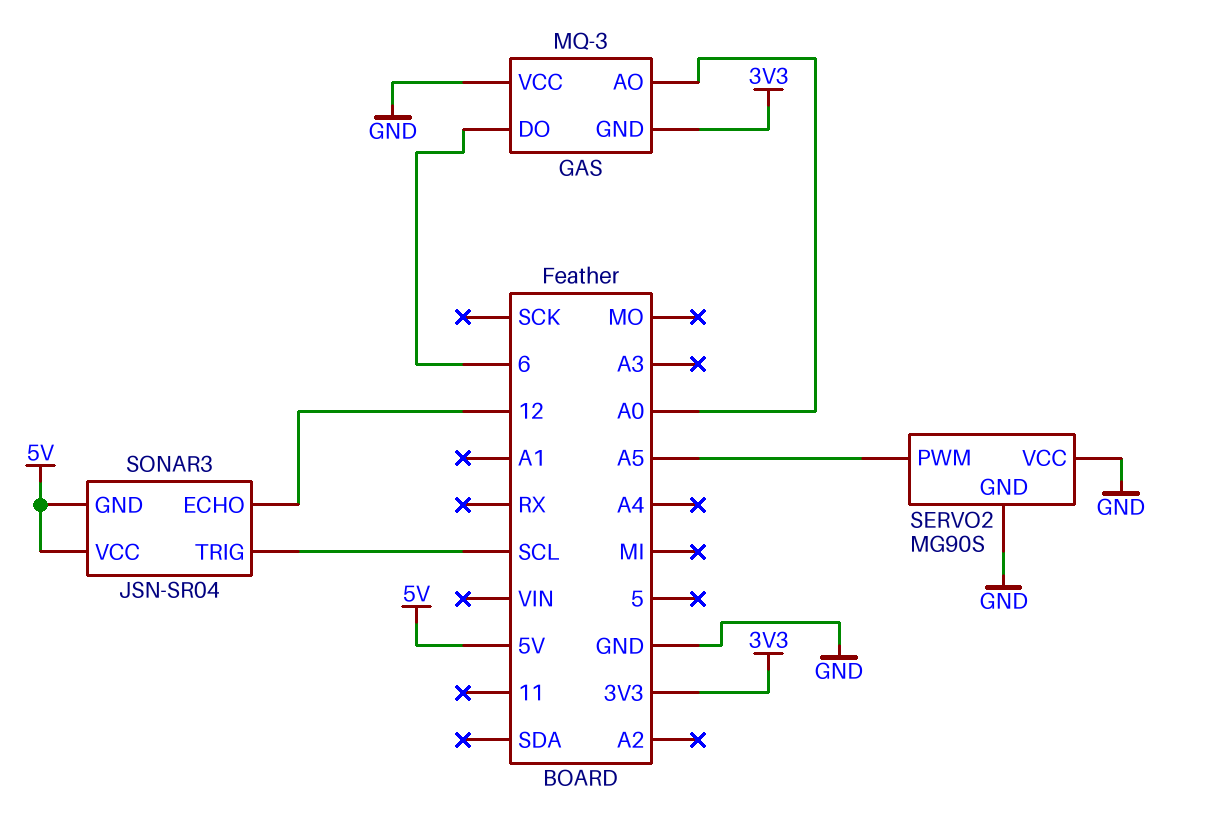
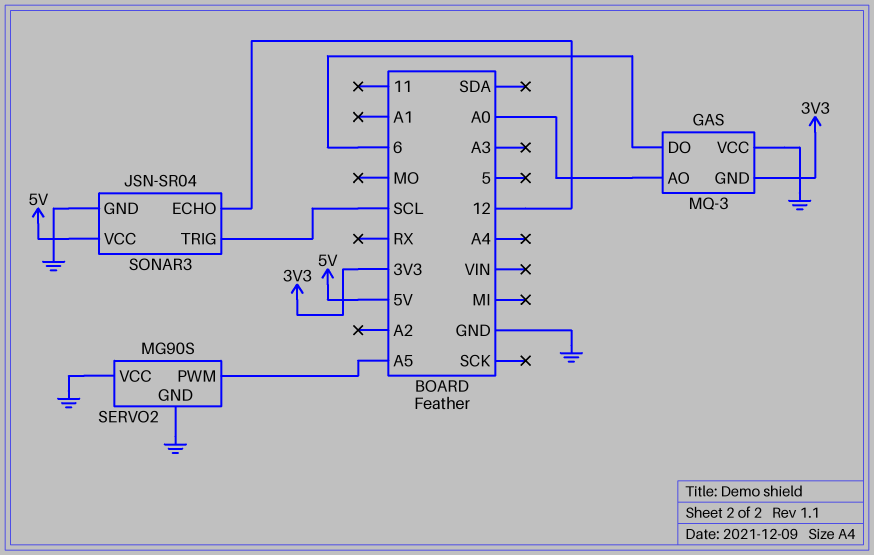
SONAR3 pin GND: 5V -> GND

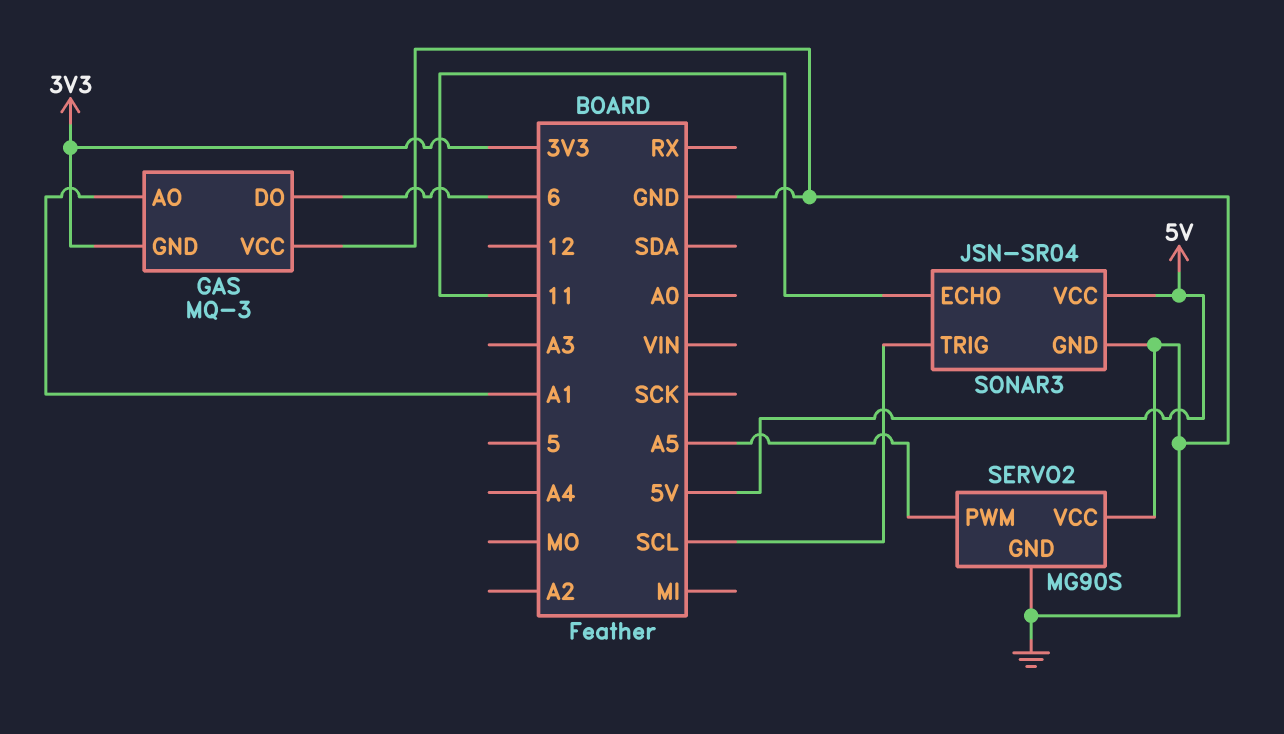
GAS pin AO: A0 -> A1
SONAR3 pin ECHO: 12 -> 11

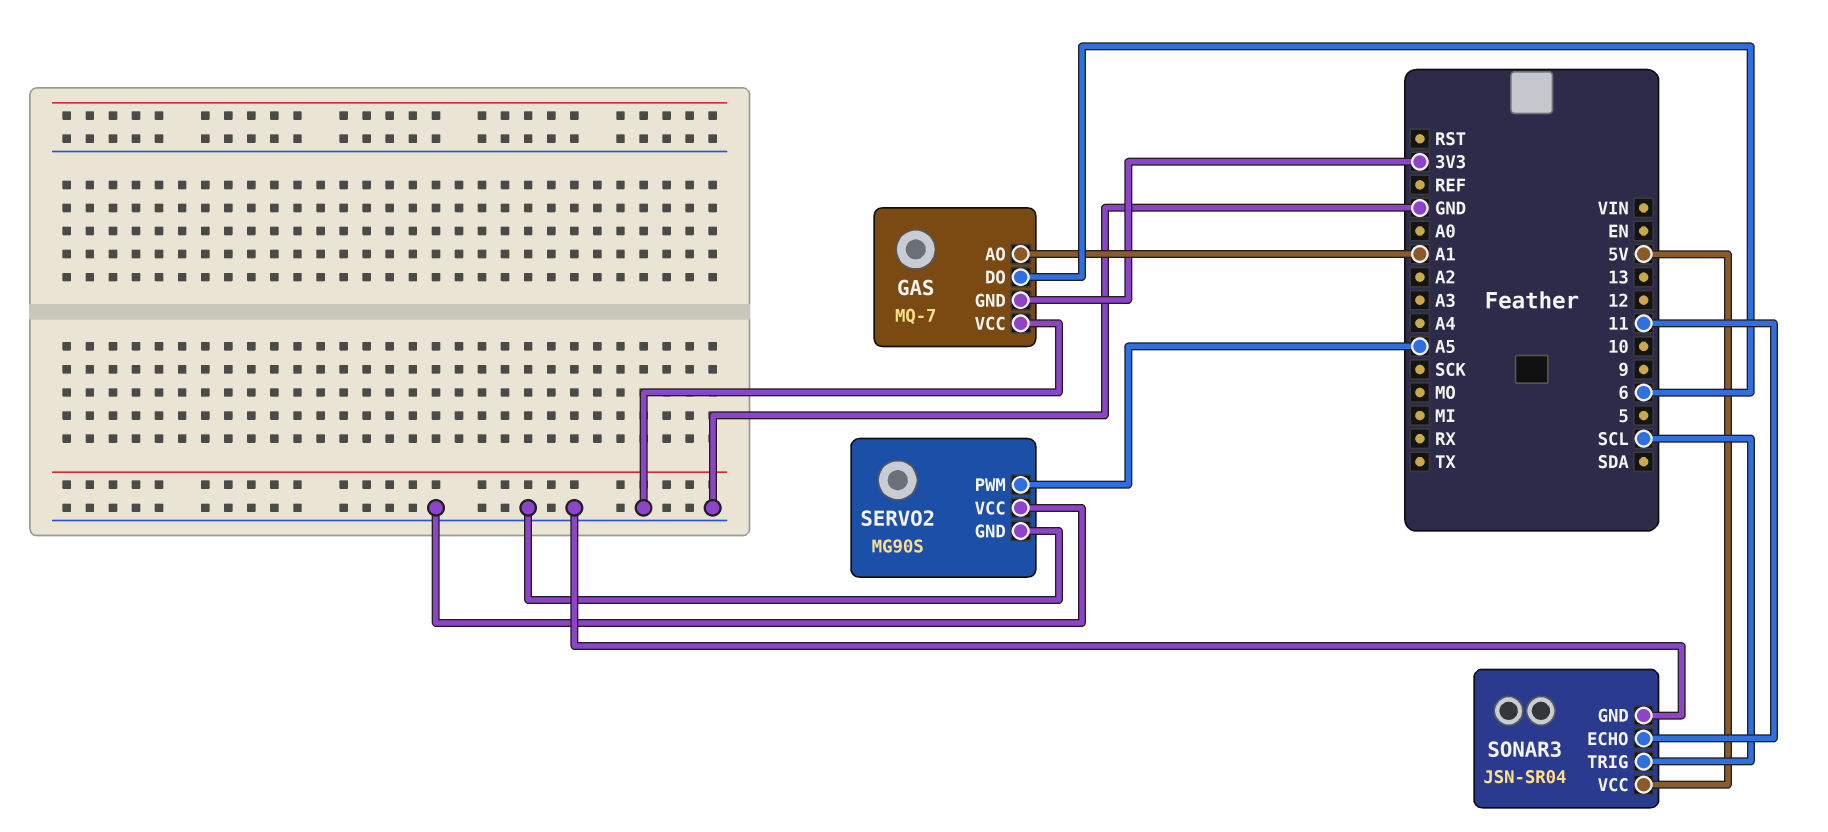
GAS: MQ-3 -> MQ-7

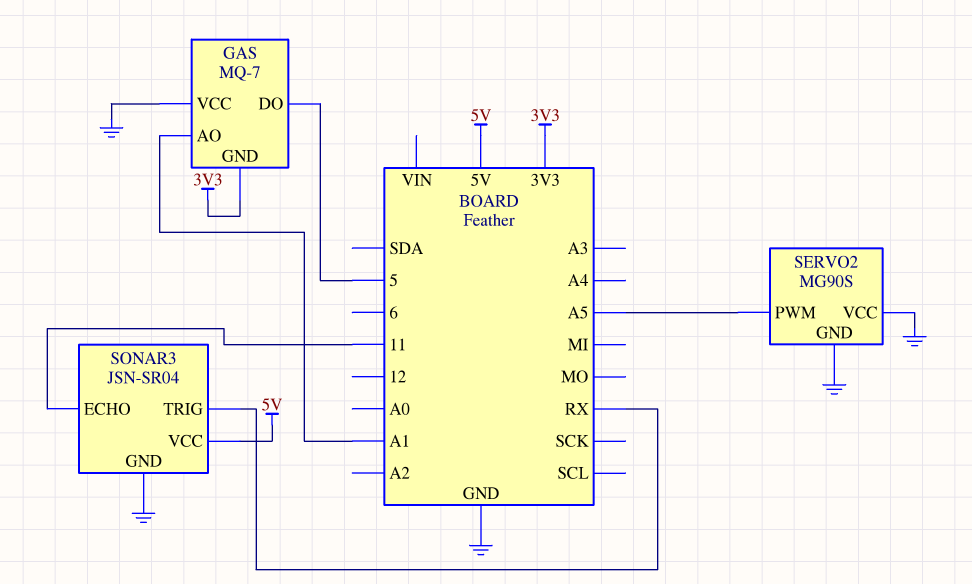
GAS pin DO: 6 -> 5
SONAR3 pin TRIG: SCL -> RX

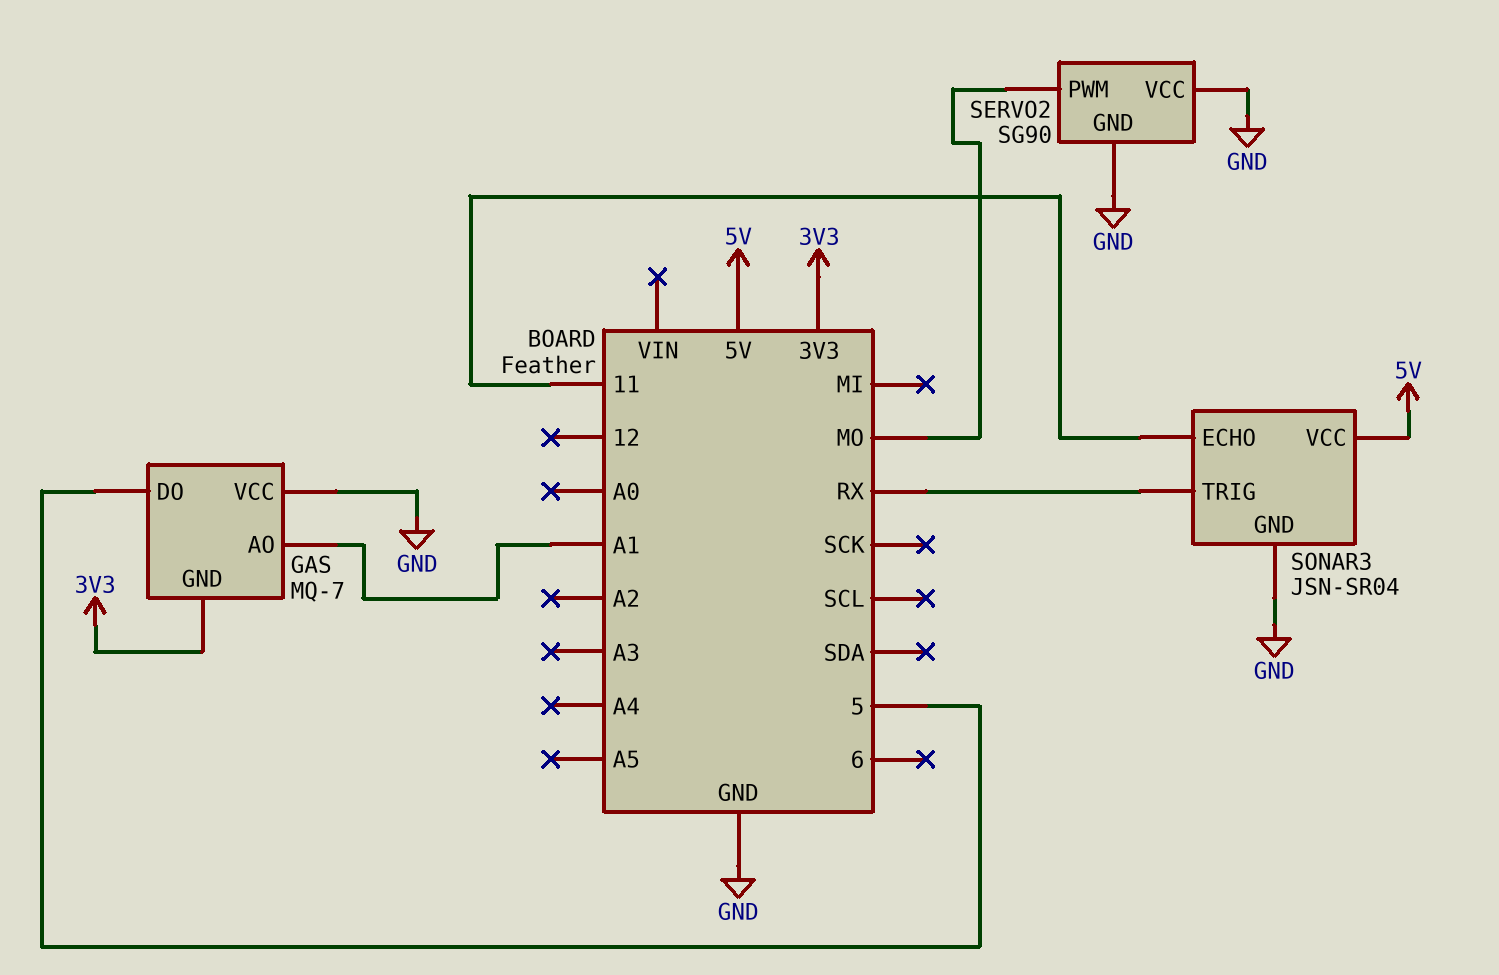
SERVO2: MG90S -> SG90
SERVO2 pin PWM: A5 -> MO

